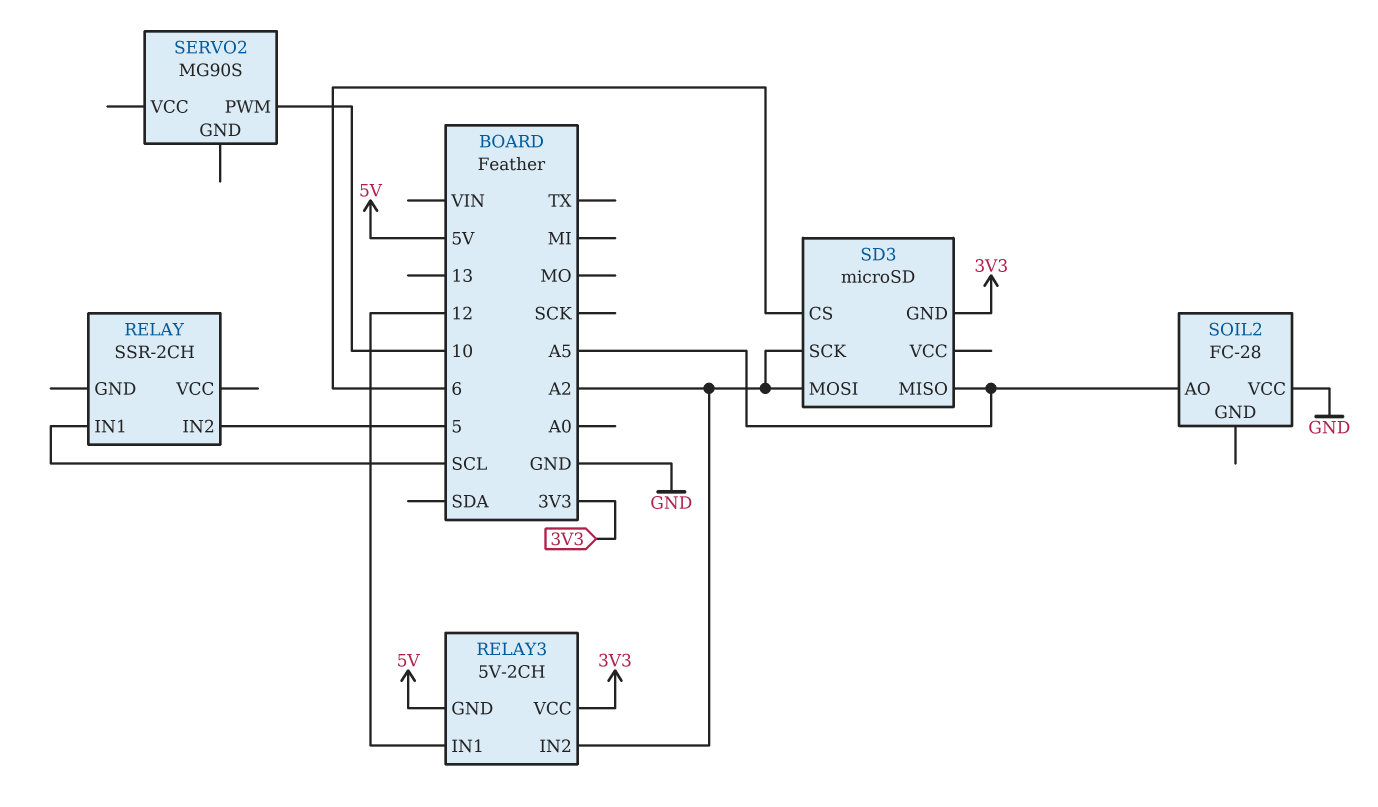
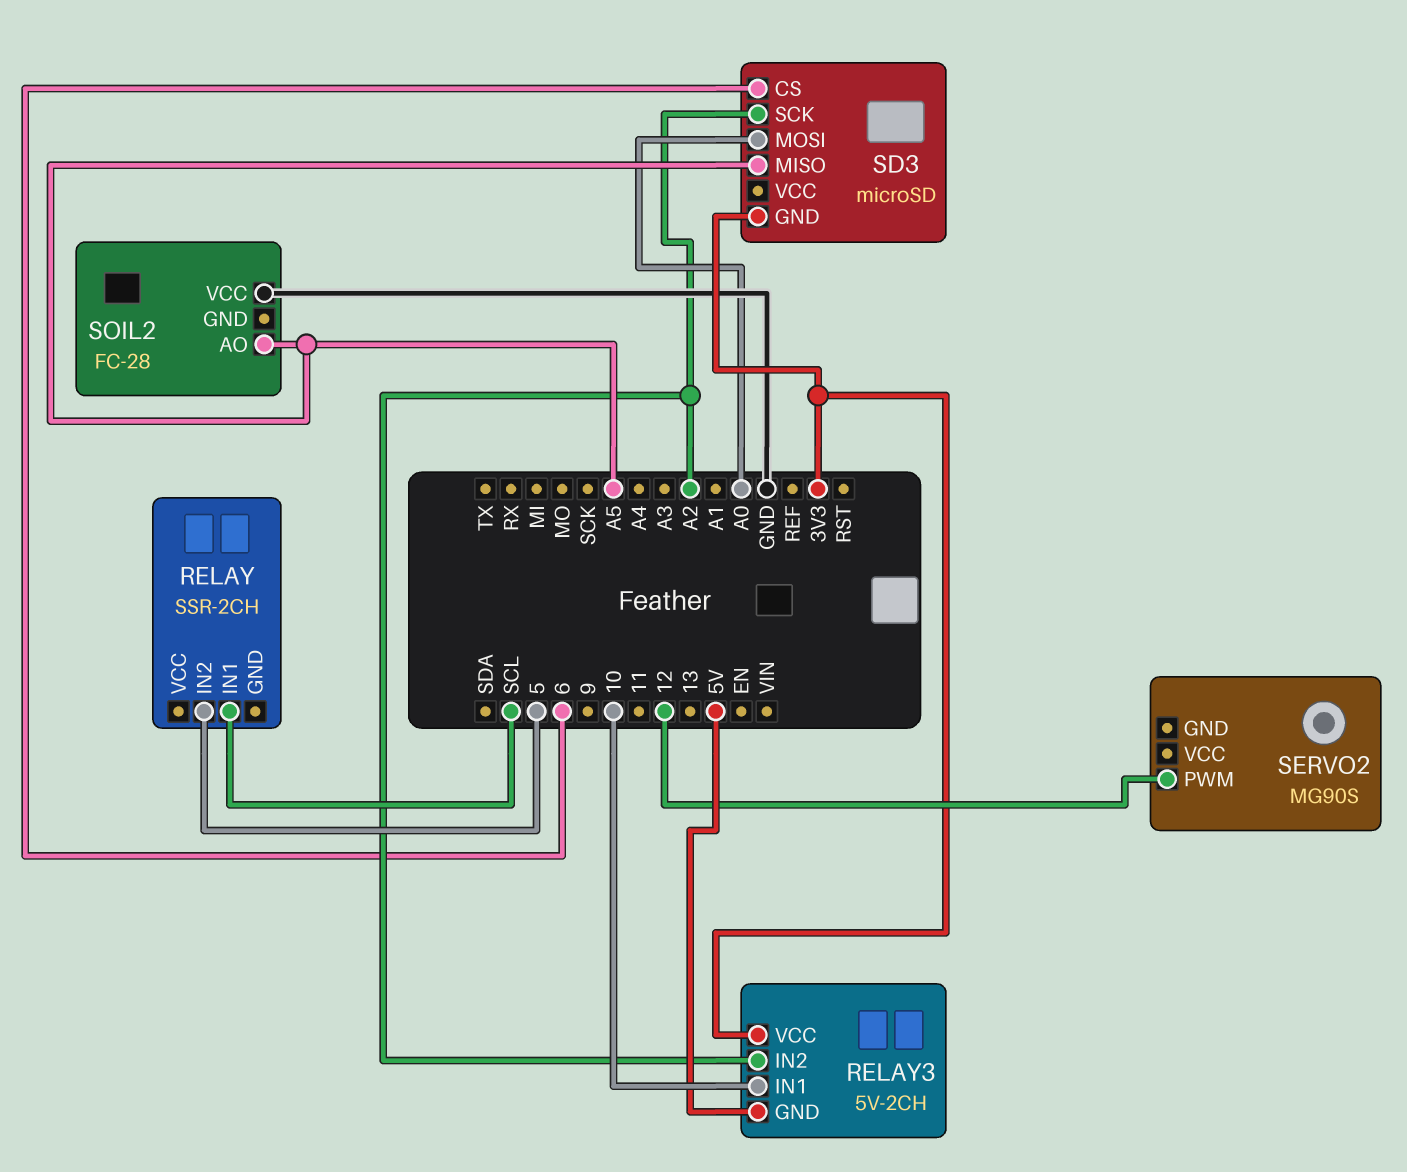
RELAY3 pin IN1: 12 -> 10
SD3 pin MOSI: A2 -> A0
SERVO2 pin PWM: 10 -> 12

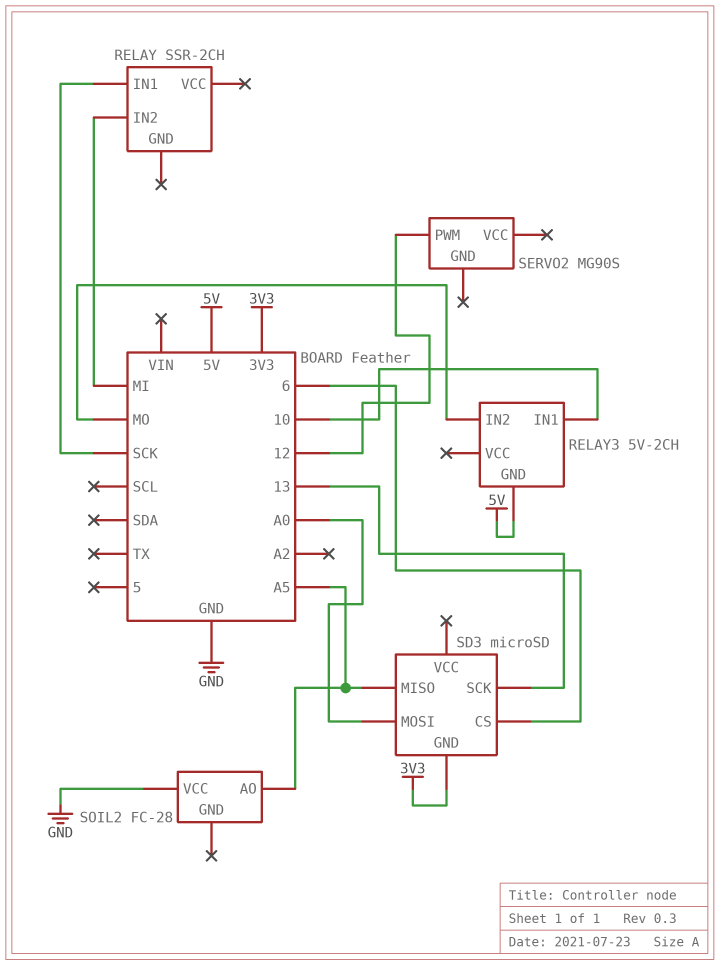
RELAY pin IN1: SCL -> SCK
RELAY pin IN2: 5 -> MI
RELAY3 pin IN2: A2 -> MO
RELAY3 pin VCC: 3V3 -> none
SD3 pin SCK: A2 -> 13

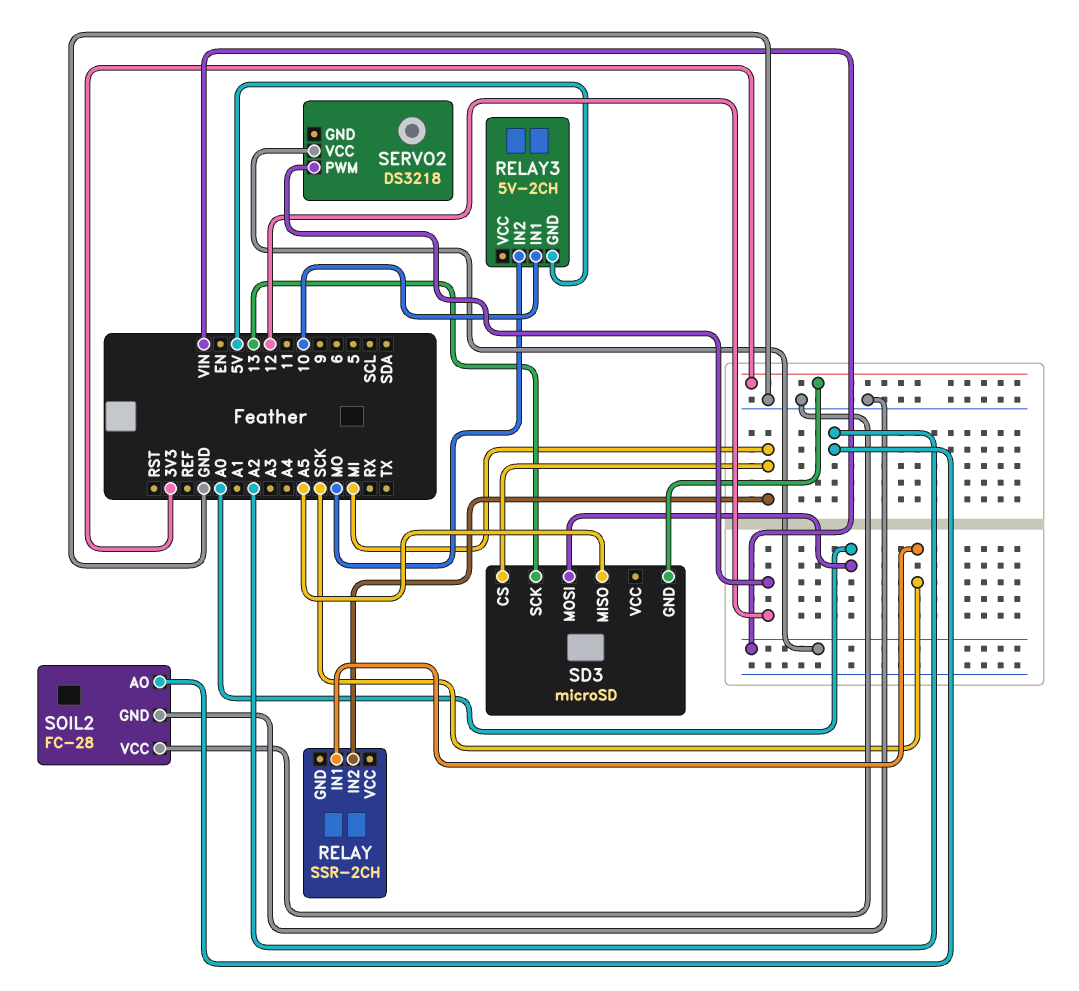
SD3 pin CS: 6 -> MI
SERVO2: MG90S -> DS3218
SERVO2 pin VCC: none -> VIN
SOIL2 pin AO: A5 -> A2
SOIL2 pin GND: none -> GND

